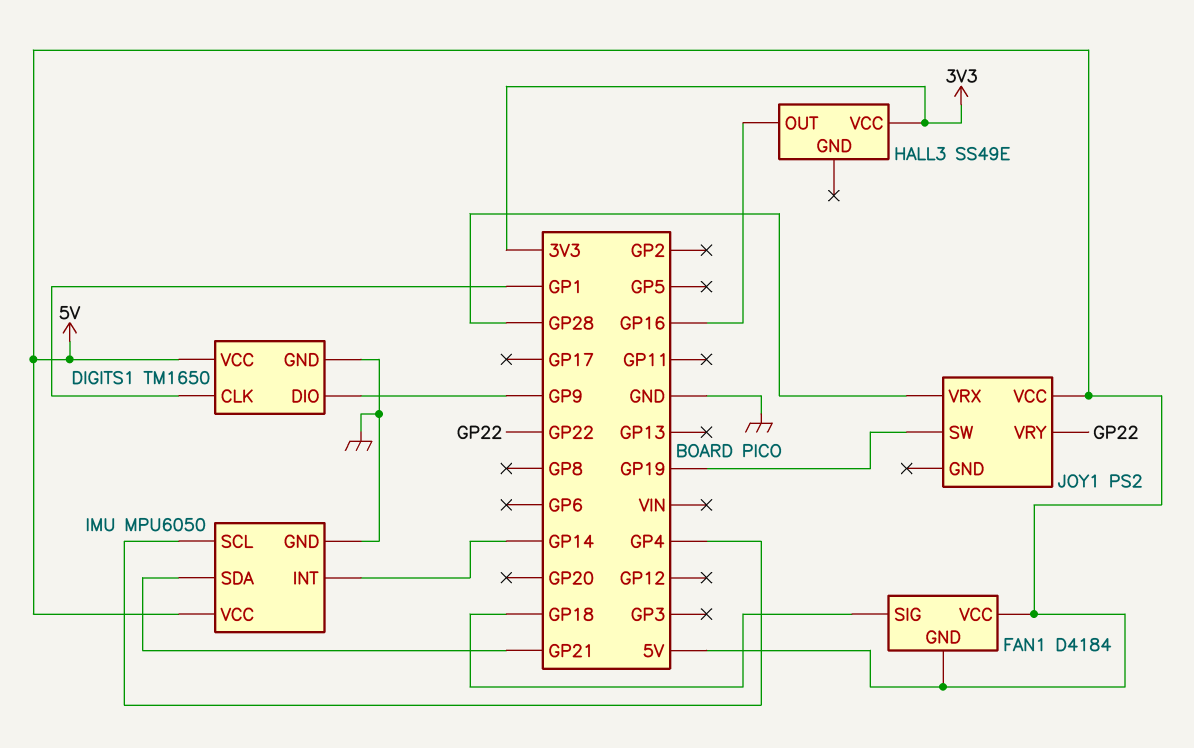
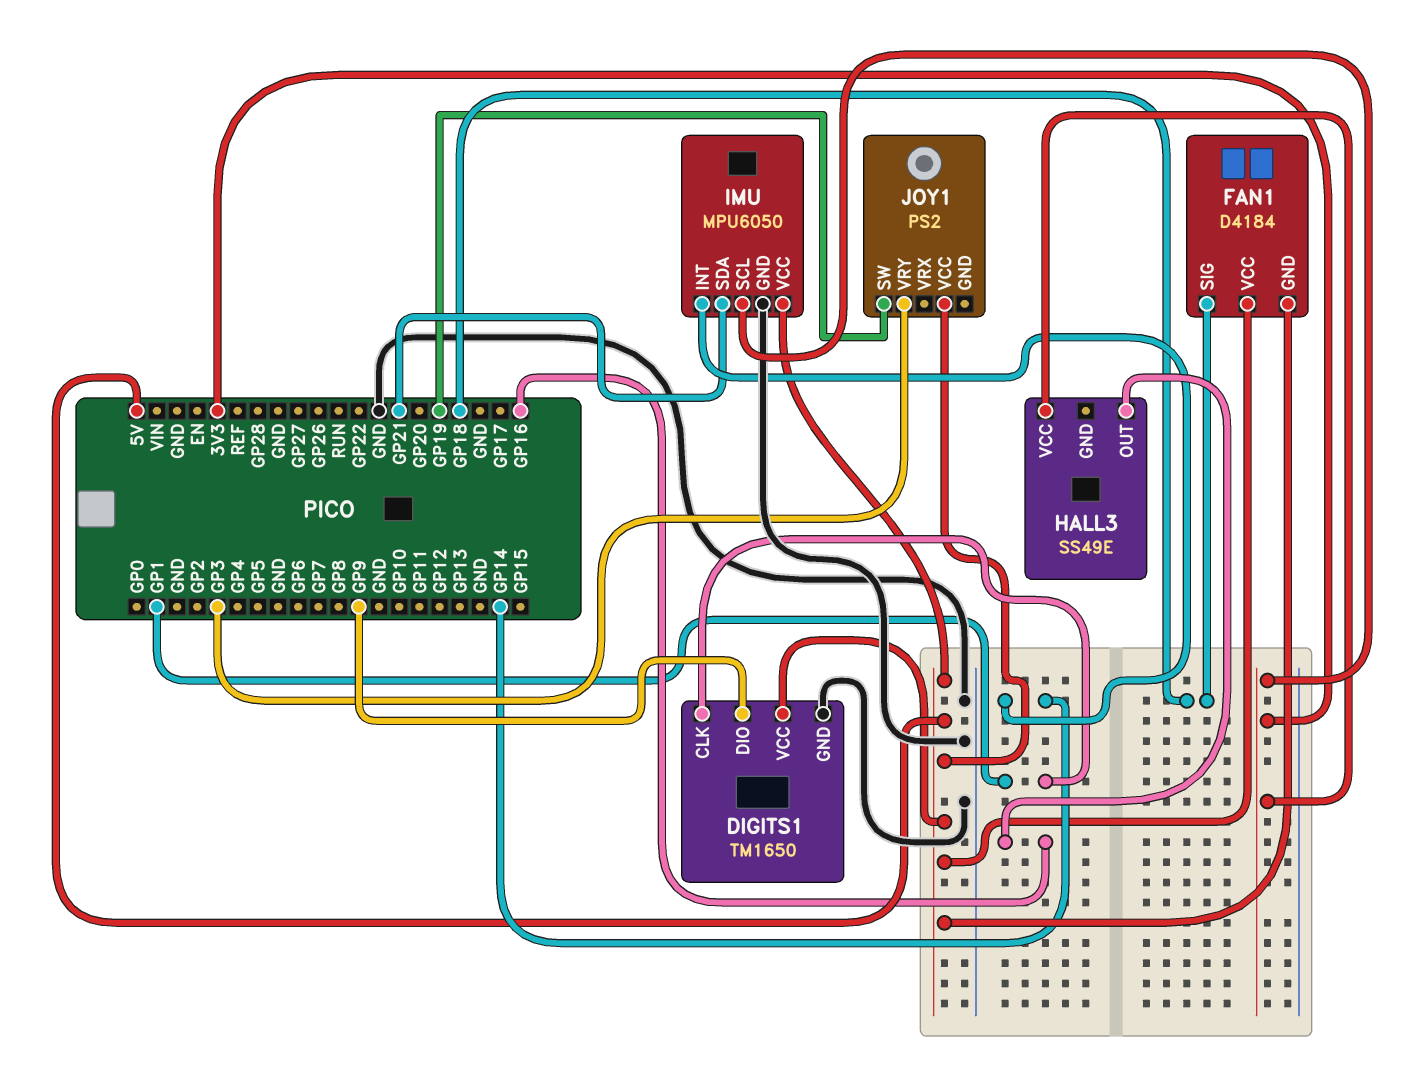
IMU pin SCL: GP4 -> 3V3
JOY1 pin VRX: GP28 -> none
JOY1 pin VRY: GP22 -> GP3

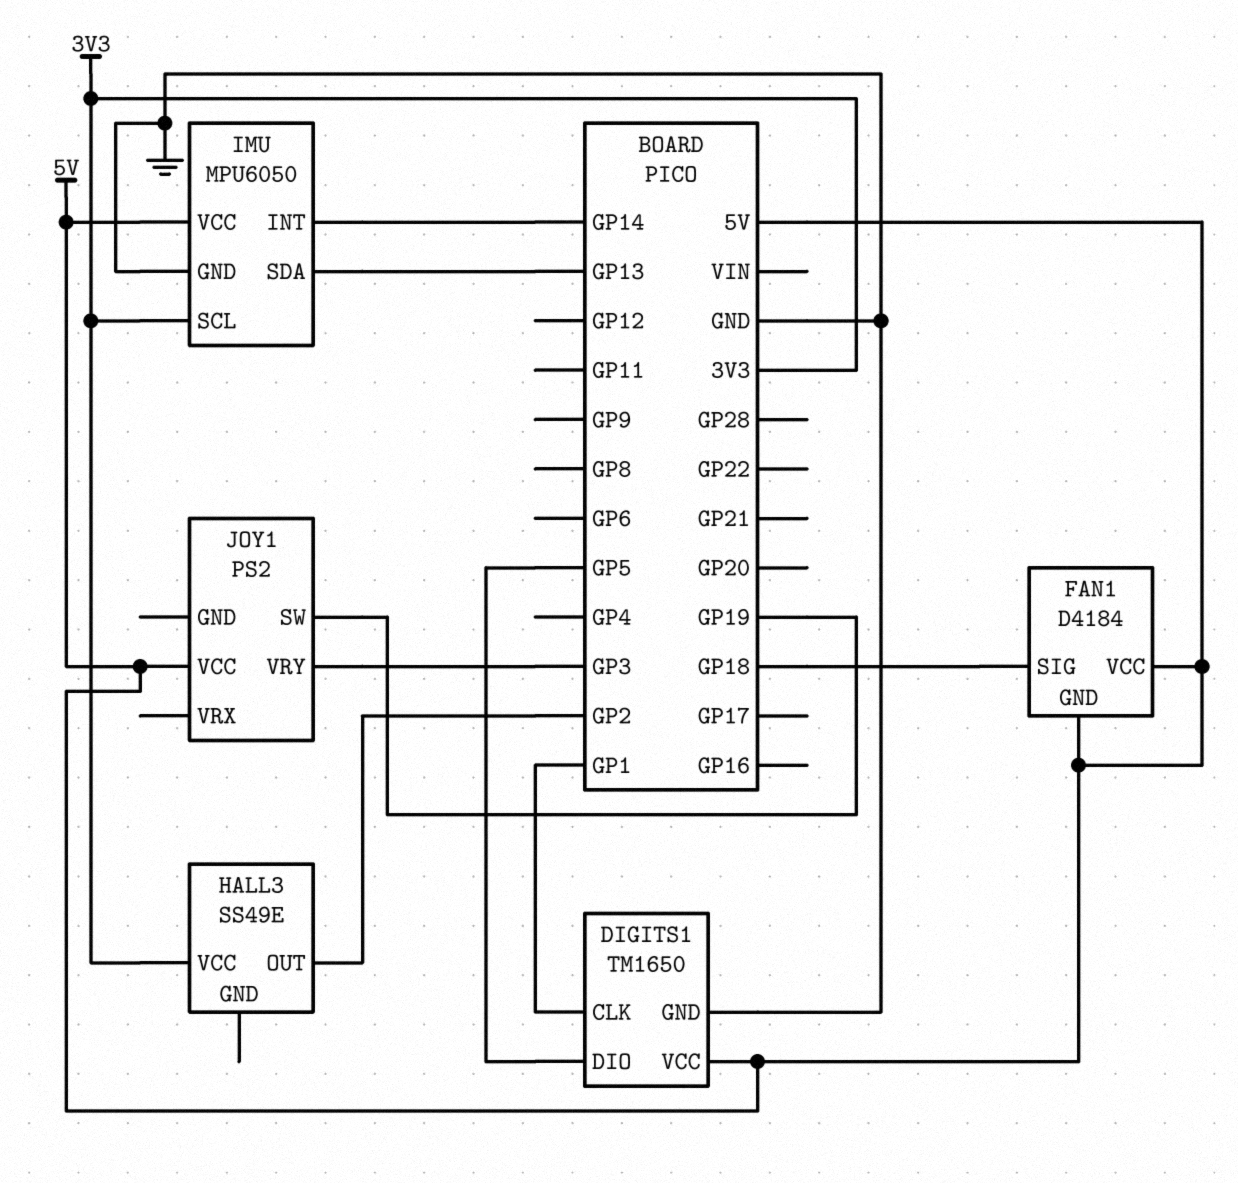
DIGITS1 pin DIO: GP9 -> GP5
HALL3 pin OUT: GP16 -> GP2
IMU pin SDA: GP21 -> GP13

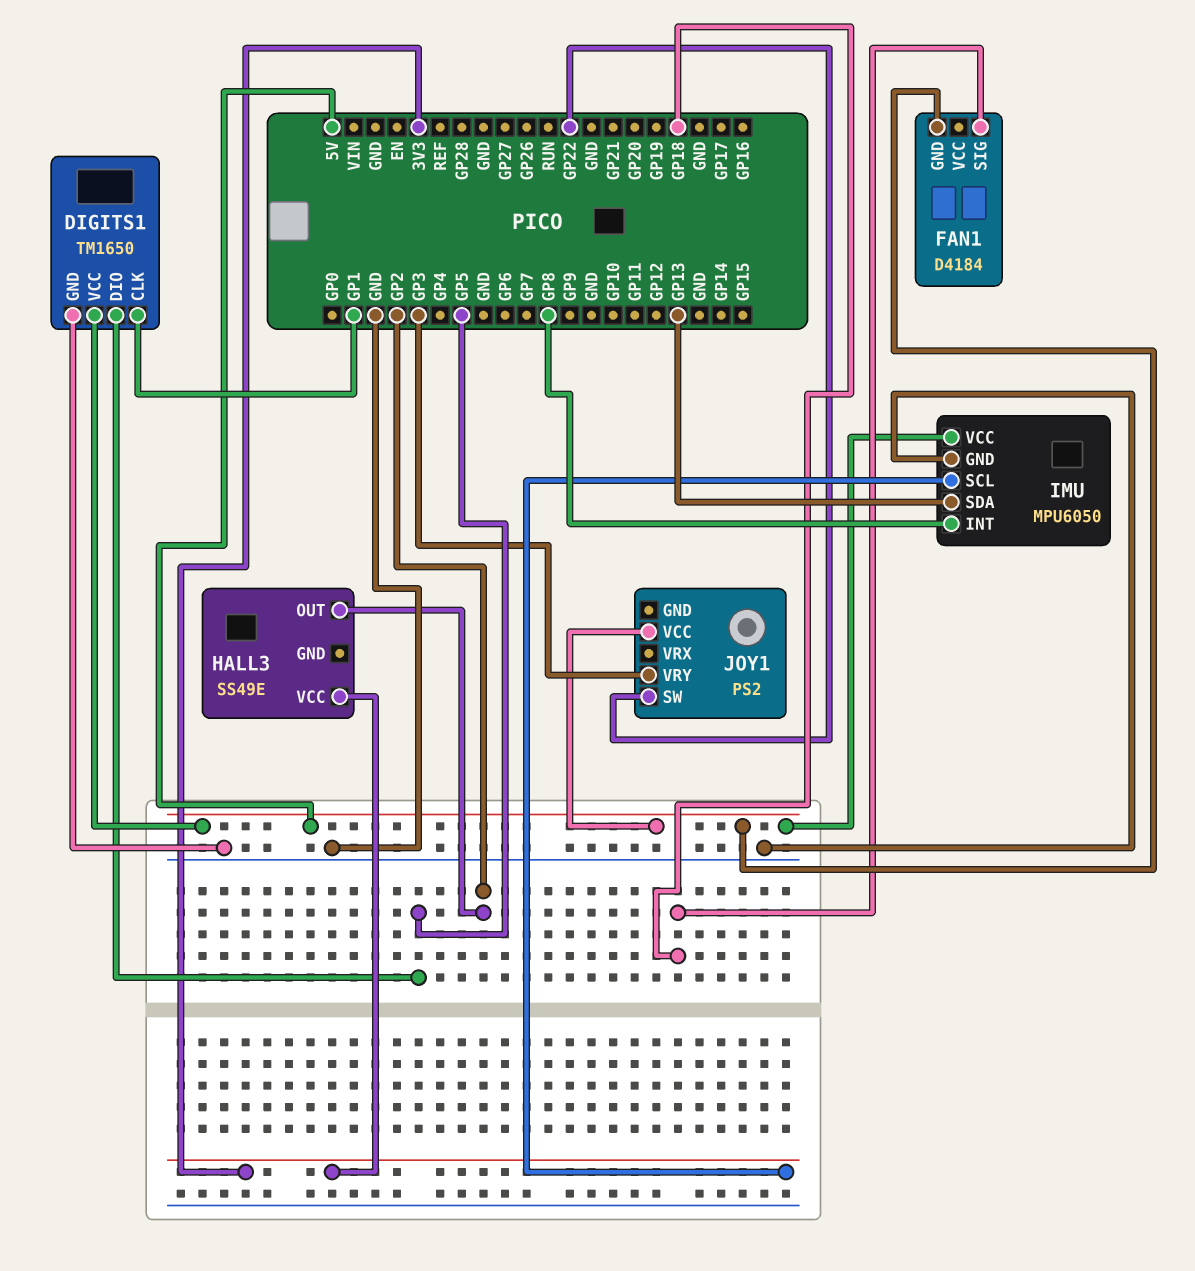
FAN1 pin VCC: 5V -> none
IMU pin INT: GP14 -> GP8
JOY1 pin SW: GP19 -> GP22

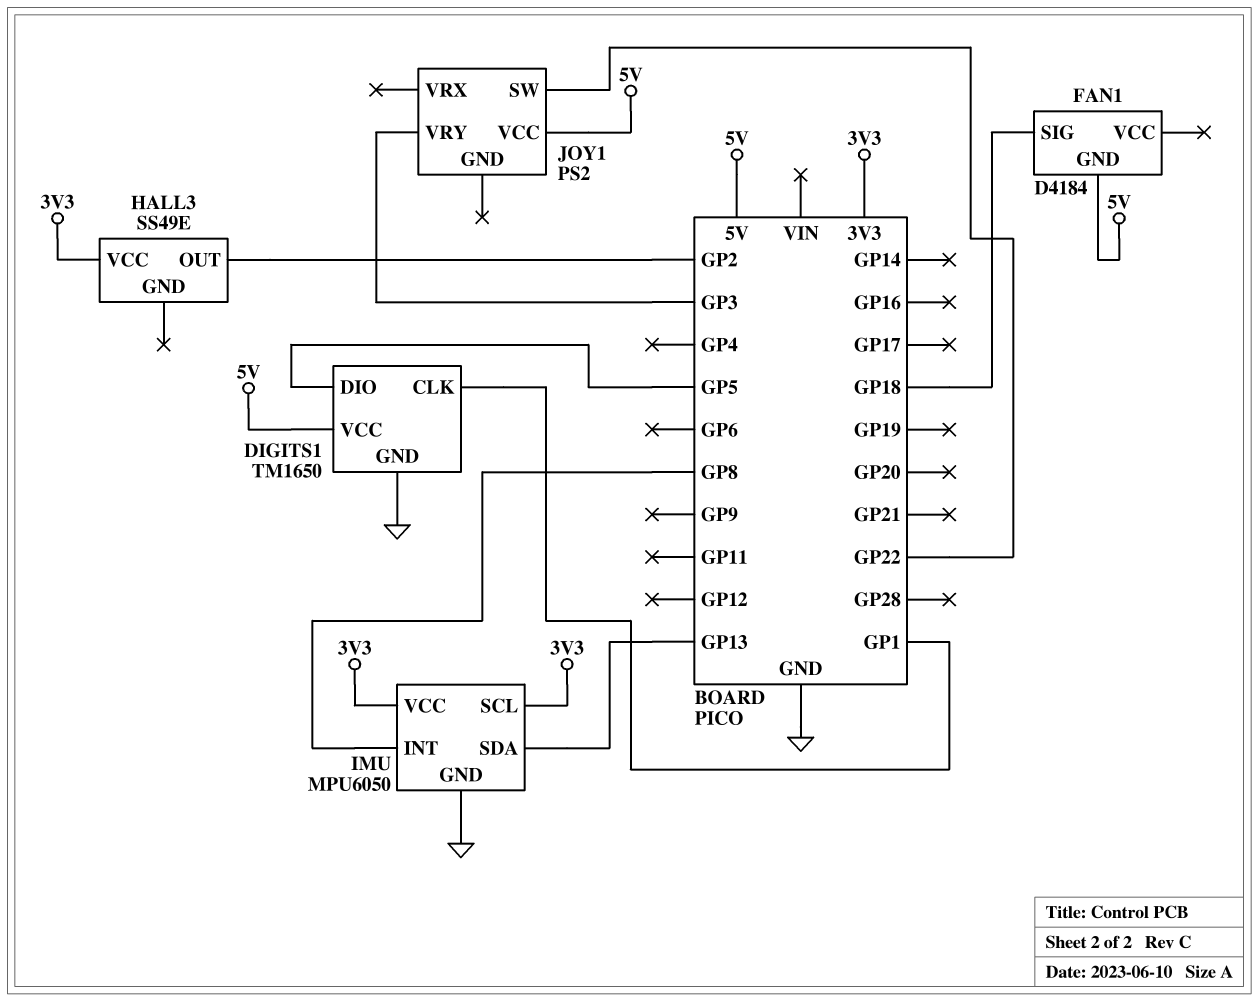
IMU pin VCC: 5V -> 3V3

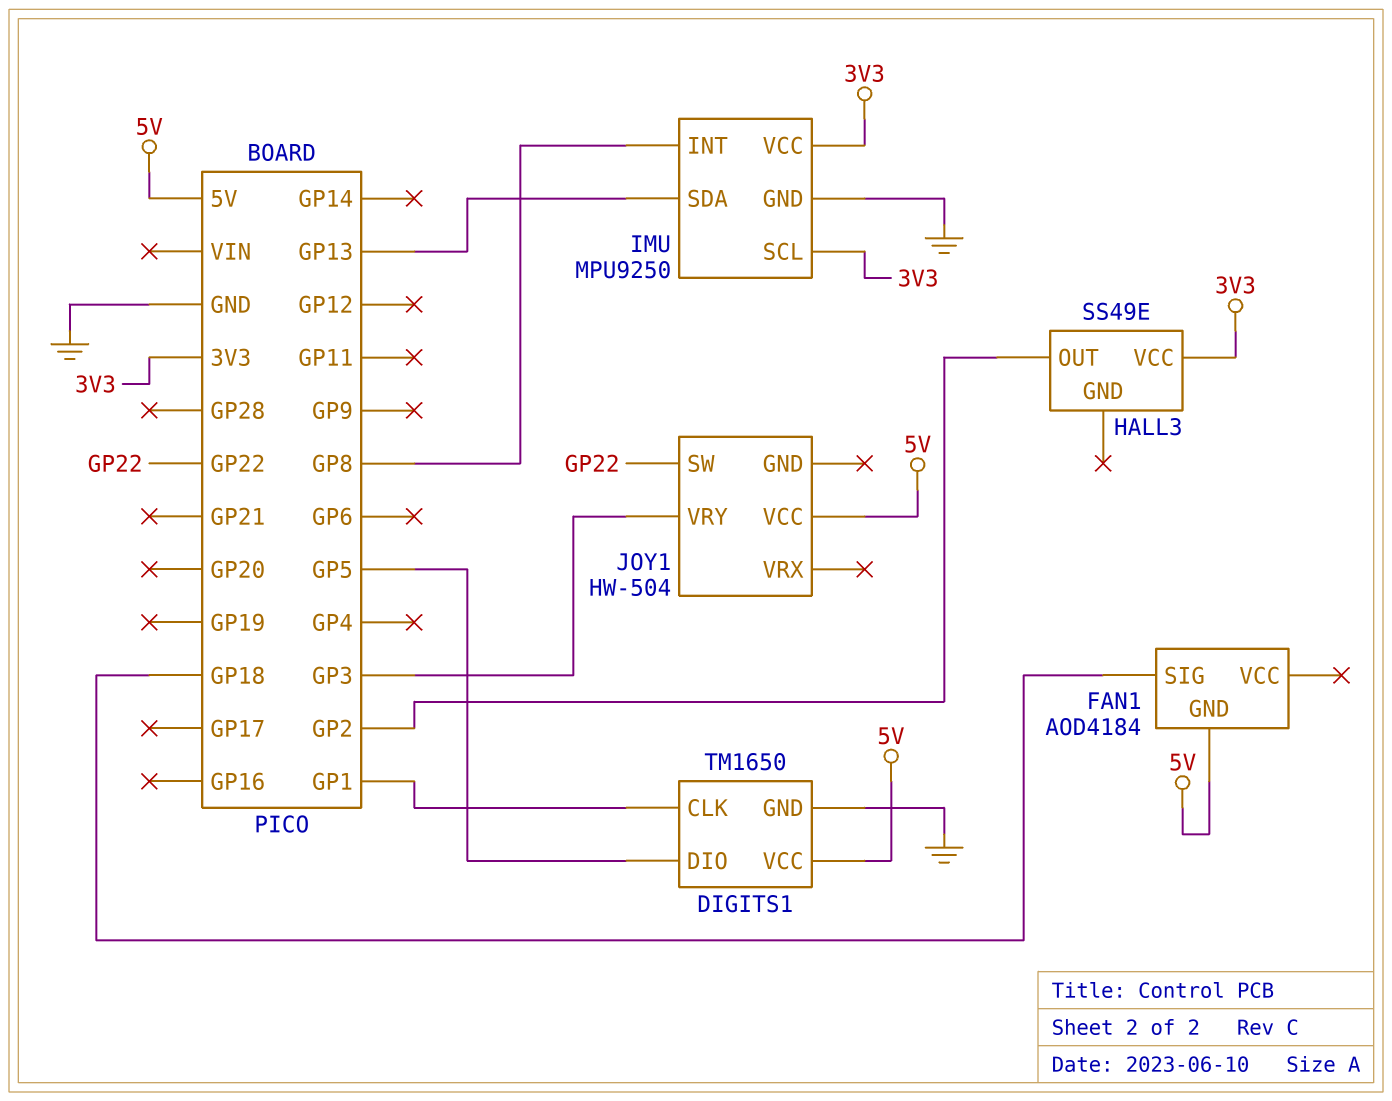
FAN1: D4184 -> AOD4184
IMU: MPU6050 -> MPU9250
JOY1: PS2 -> HW-504

